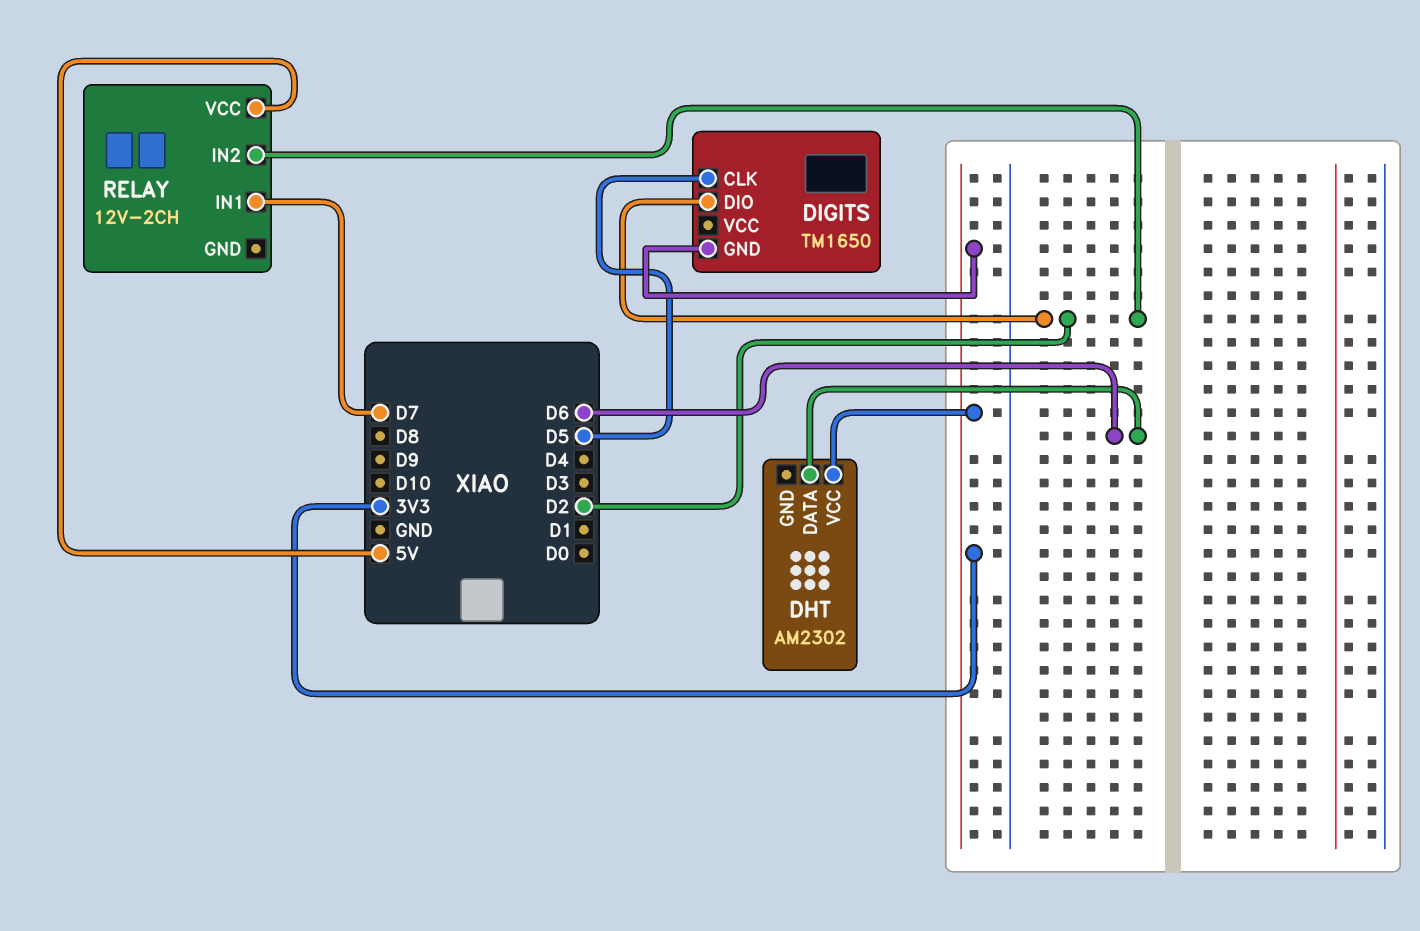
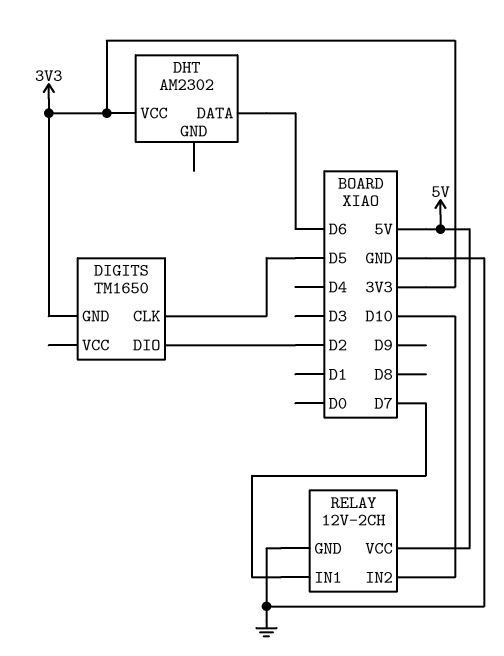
RELAY pin GND: none -> GND
RELAY pin IN2: D2 -> D10

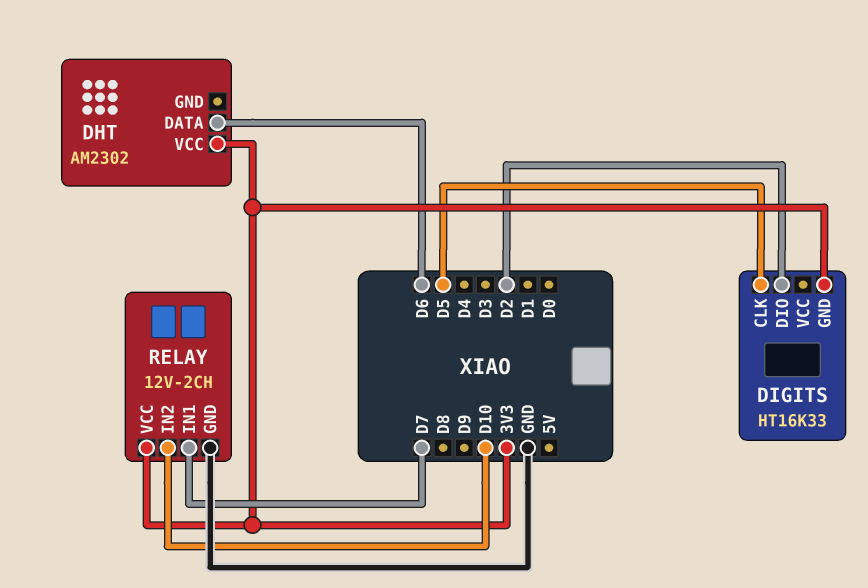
DIGITS: TM1650 -> HT16K33
RELAY pin VCC: 5V -> 3V3

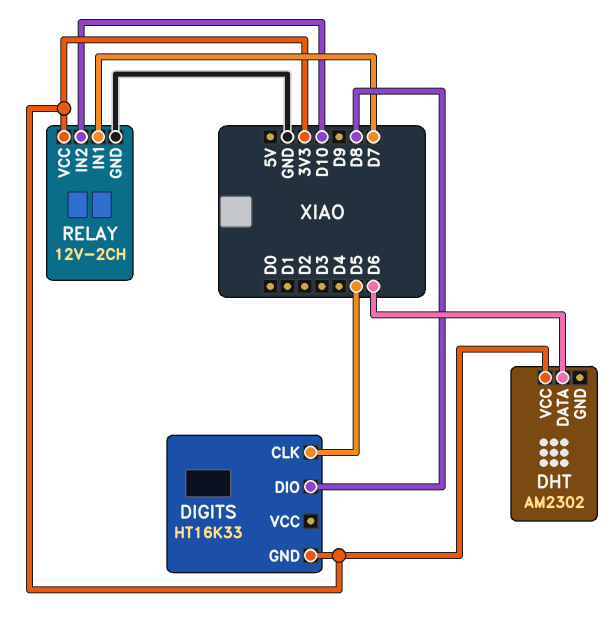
DIGITS pin DIO: D2 -> D8

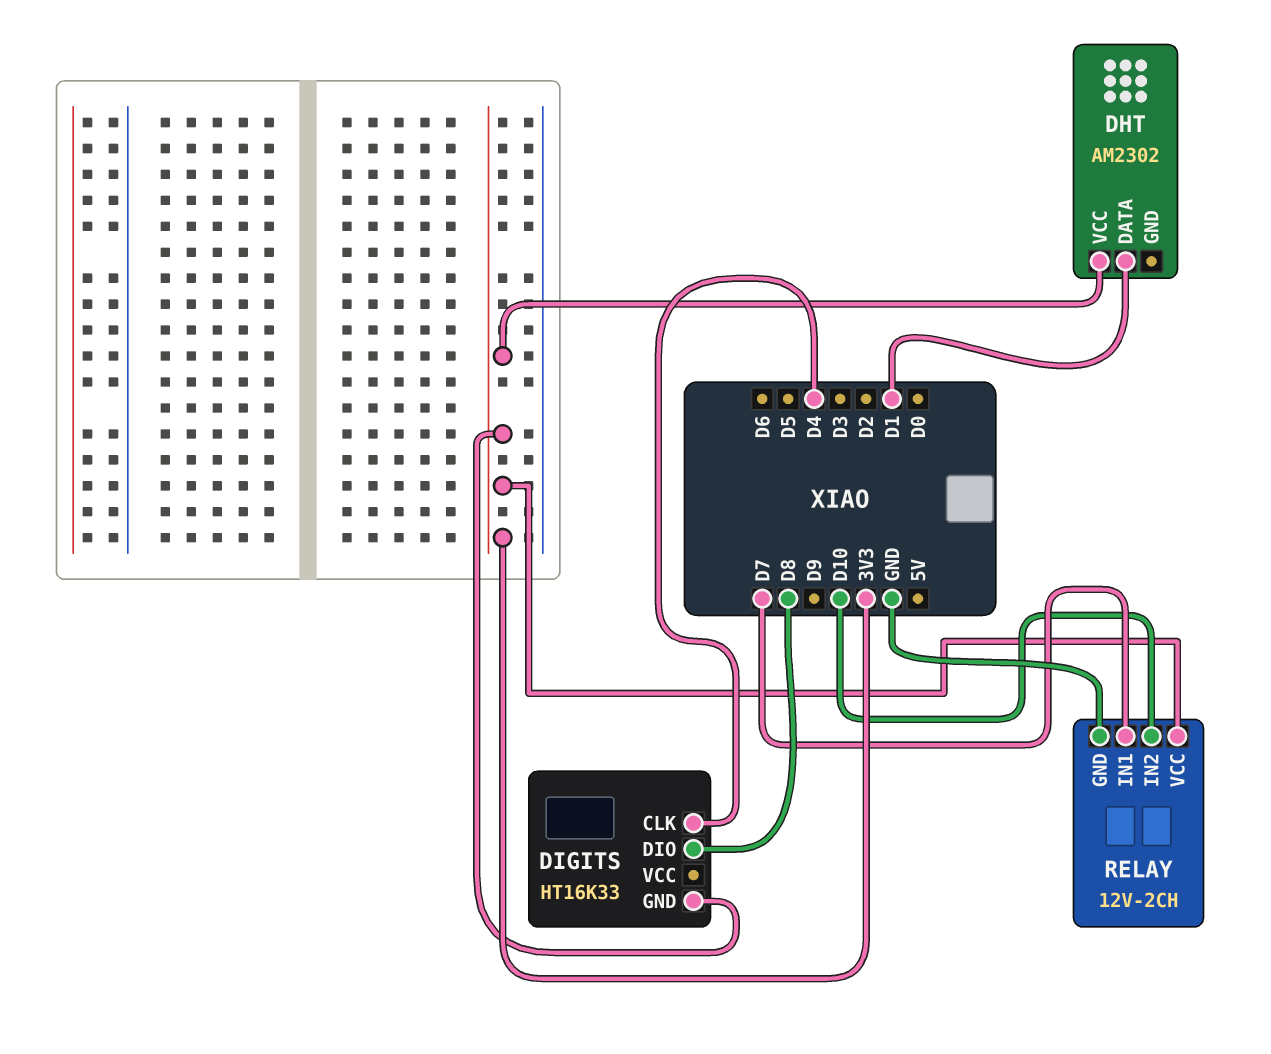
DHT pin DATA: D6 -> D1
DIGITS pin CLK: D5 -> D4

